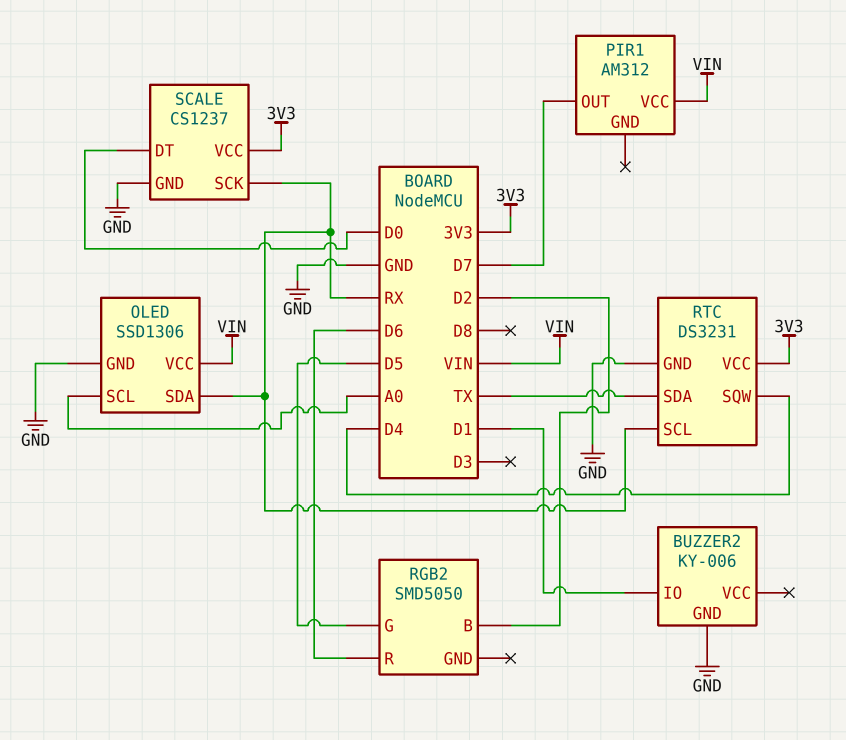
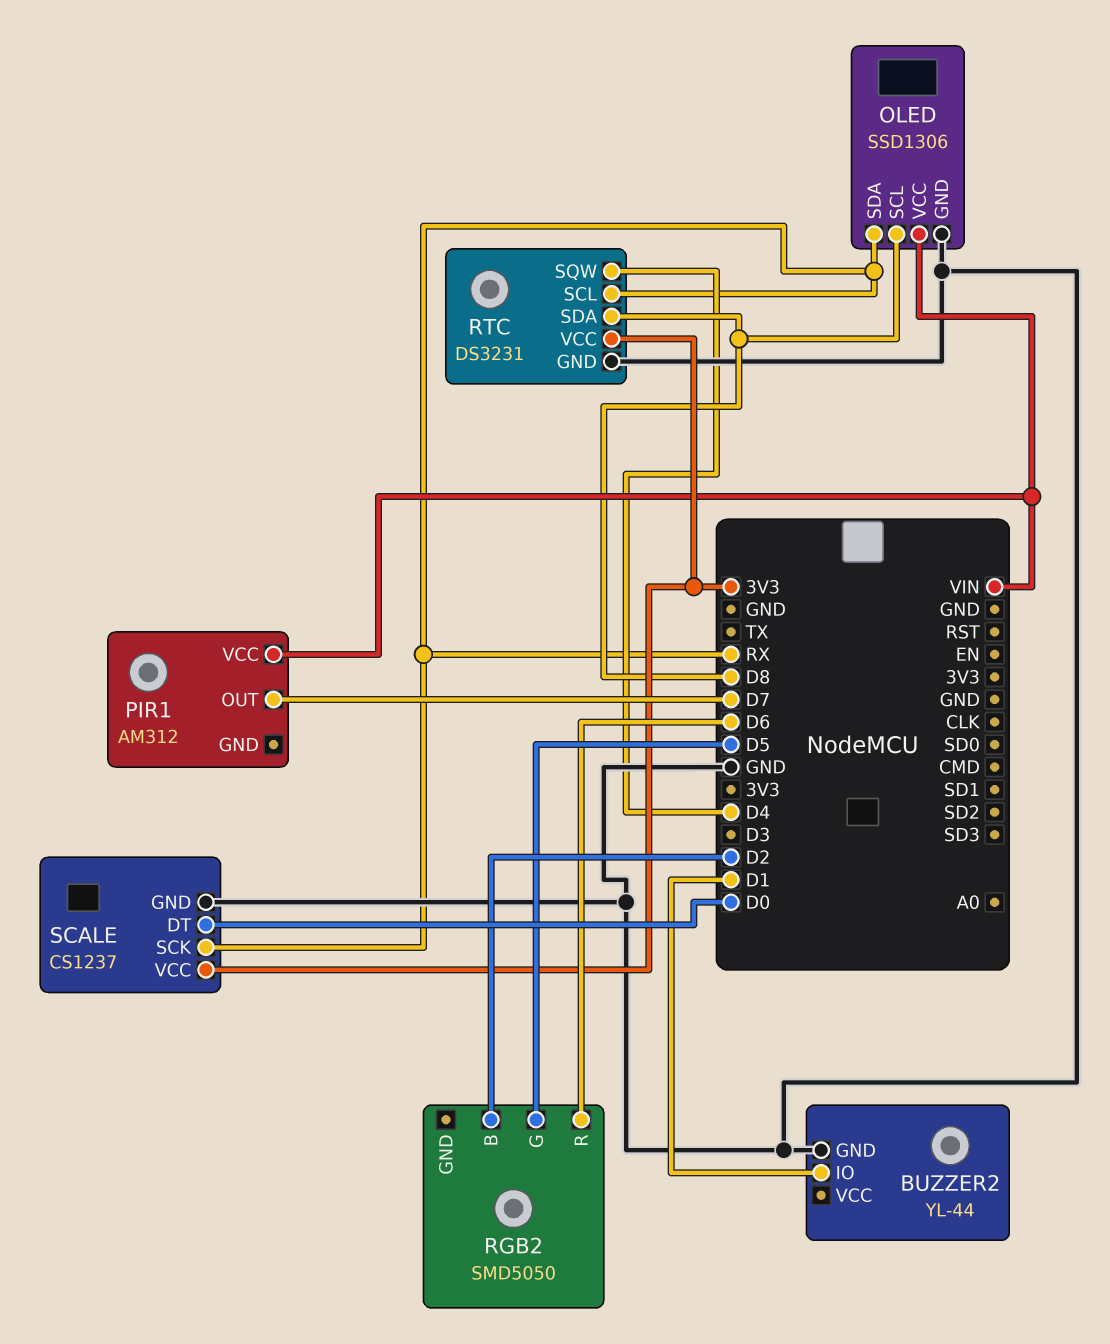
BUZZER2: KY-006 -> YL-44
OLED pin SCL: A0 -> D8
RTC pin SDA: TX -> D8

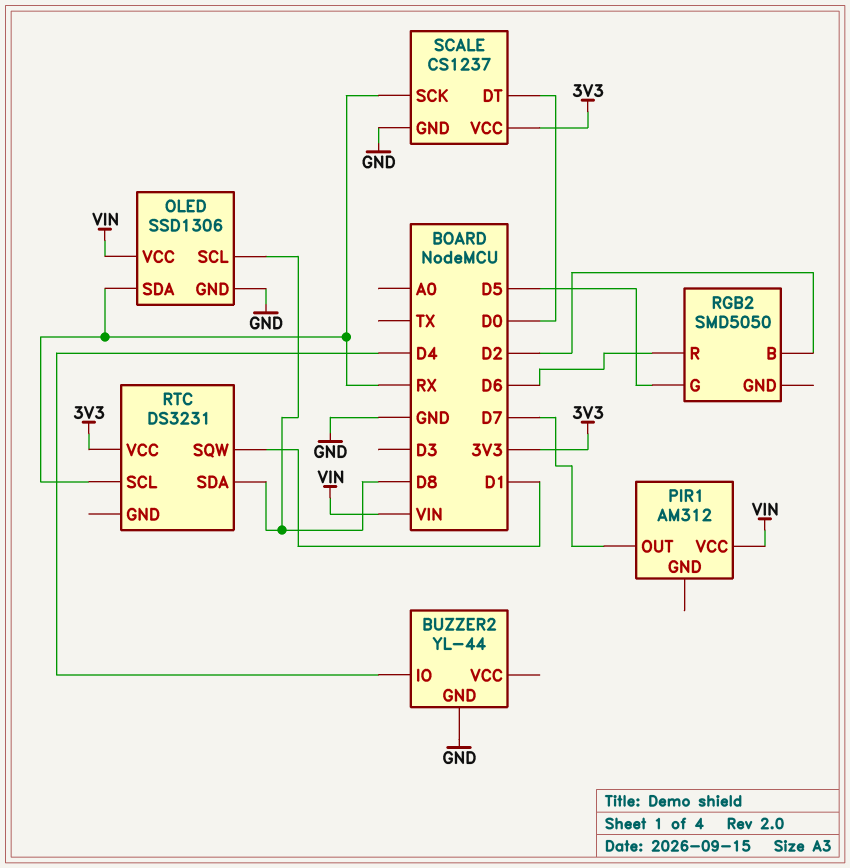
BUZZER2 pin IO: D1 -> D4
RTC pin GND: GND -> none
RTC pin SQW: D4 -> D1

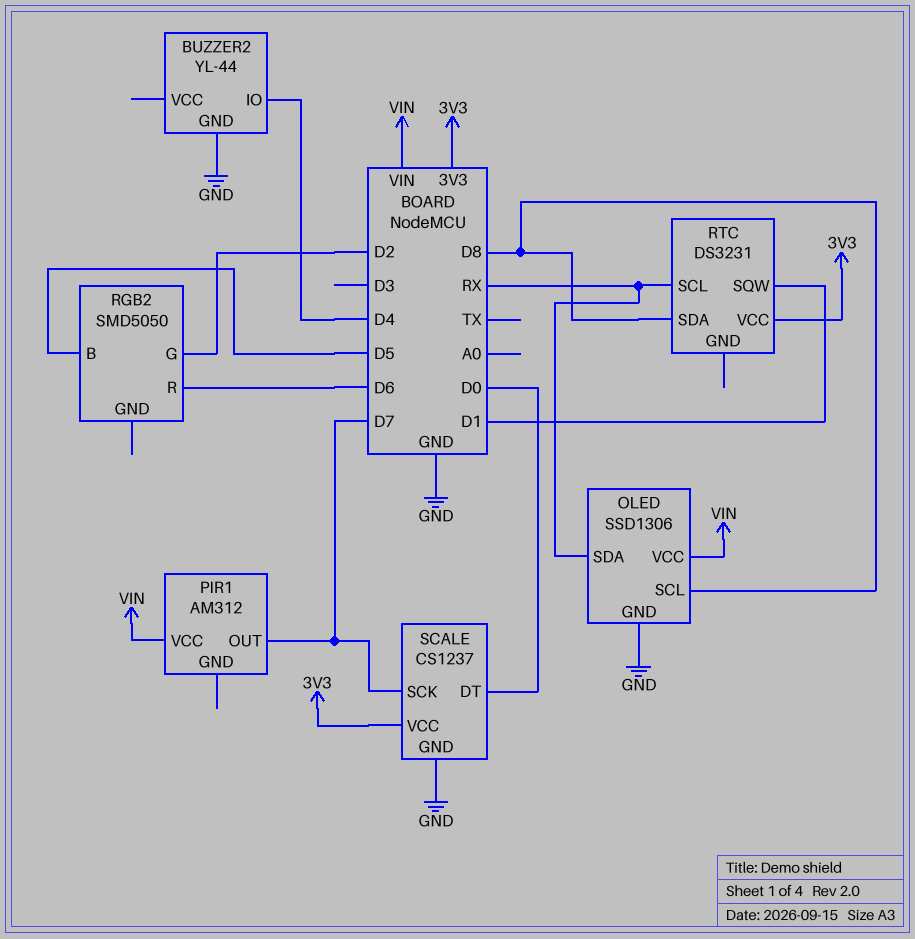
RGB2 pin B: D2 -> D5
RGB2 pin G: D5 -> D2
SCALE pin SCK: RX -> D7

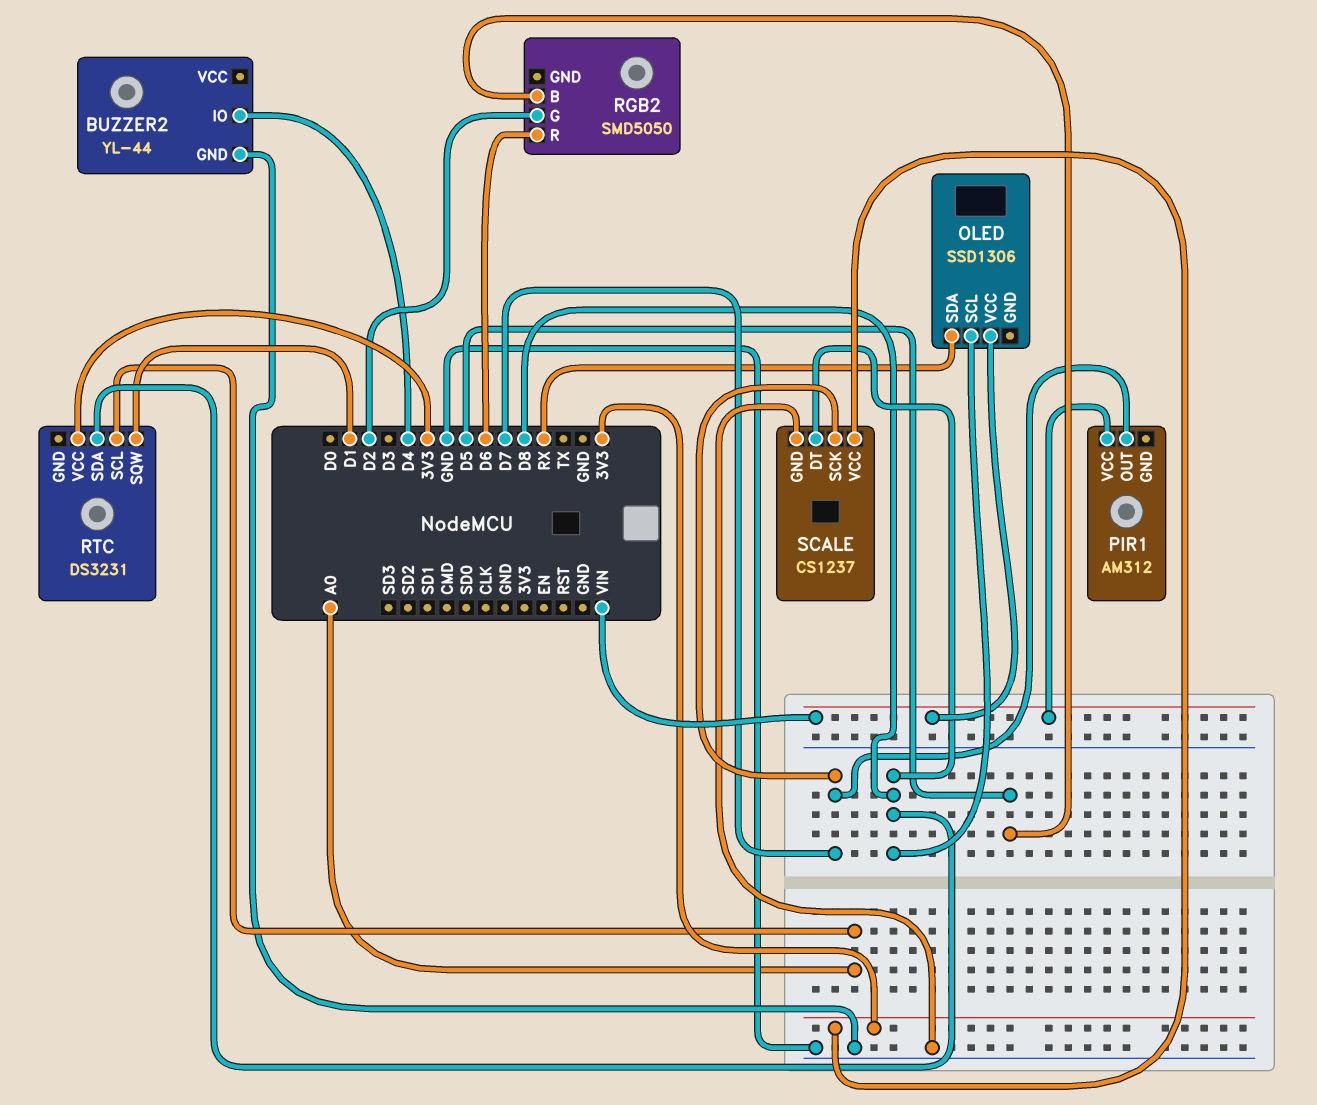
OLED pin GND: GND -> none
RTC pin SCL: RX -> A0
SCALE pin DT: D0 -> D8

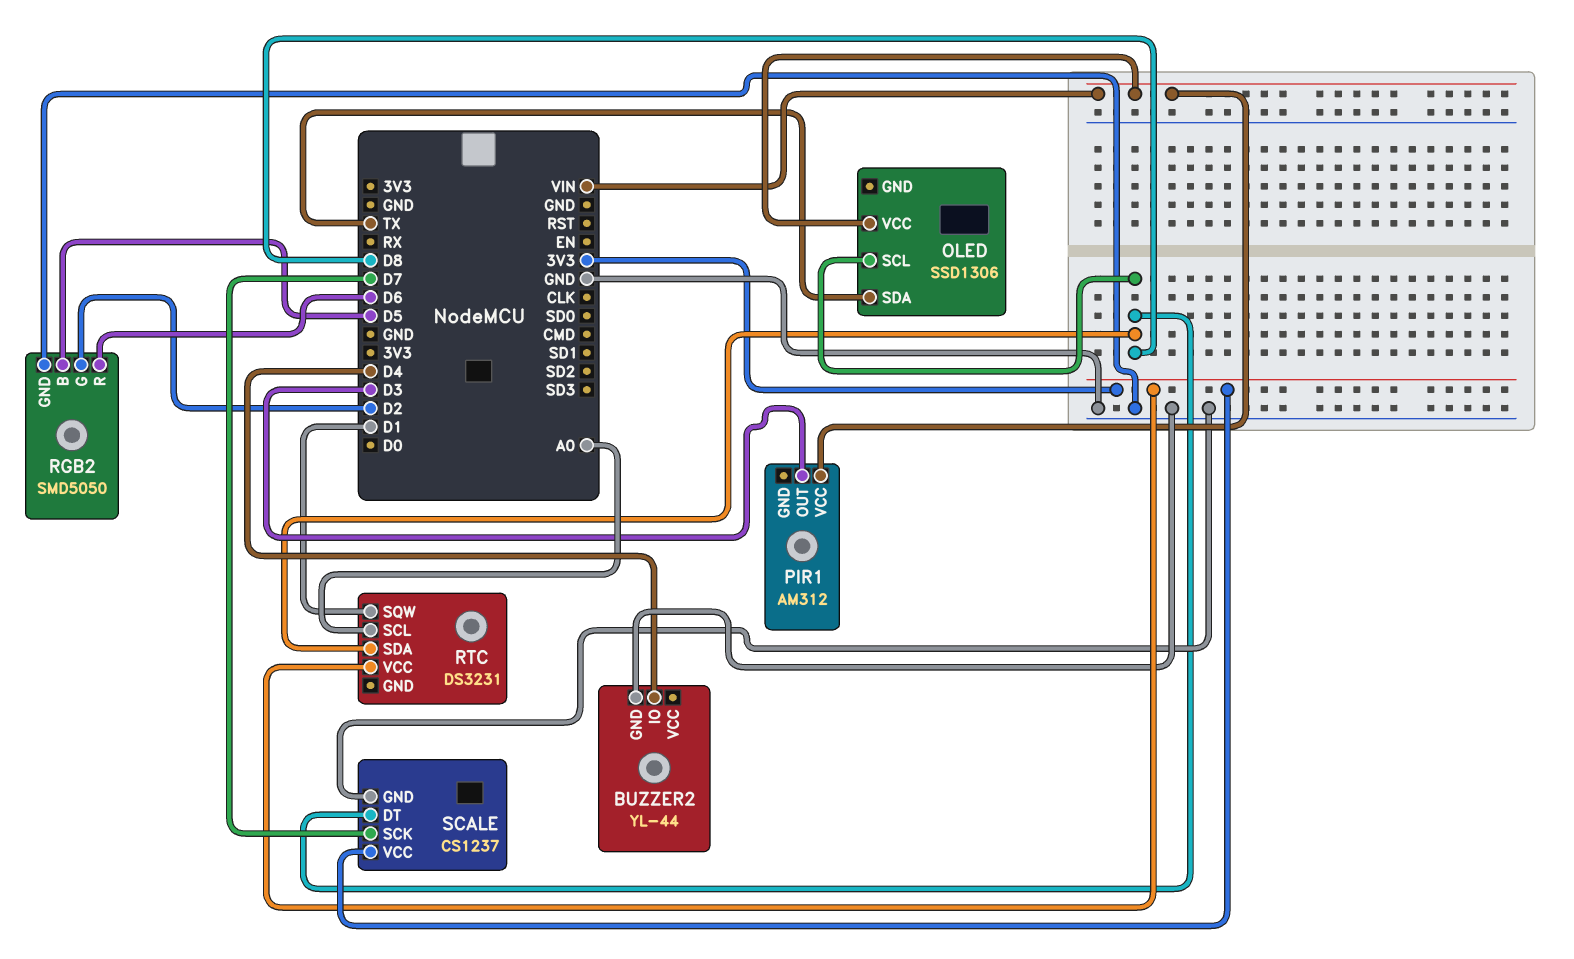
OLED pin SDA: RX -> TX
PIR1 pin OUT: D7 -> D3
RGB2 pin GND: none -> GND

